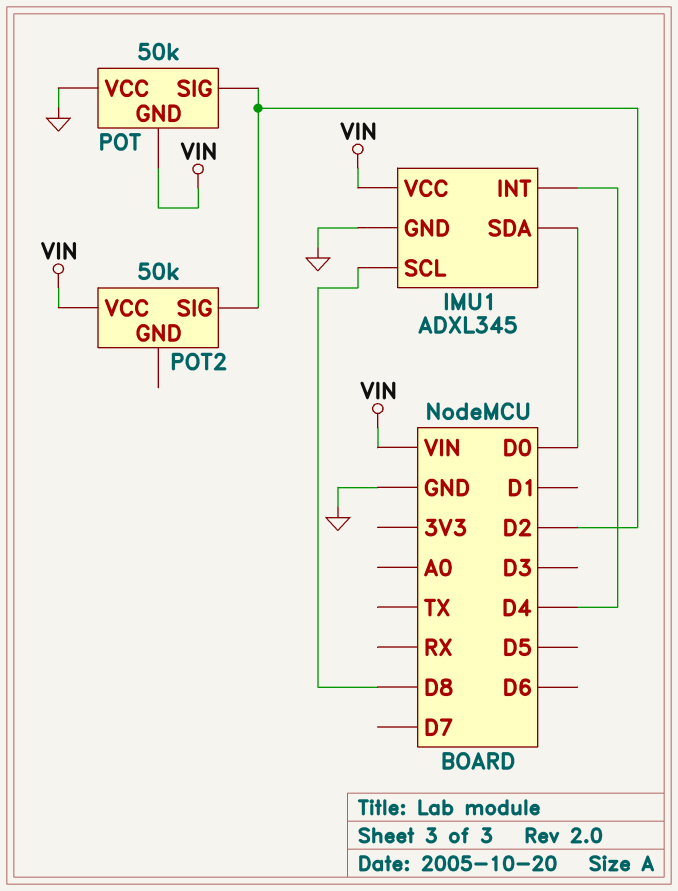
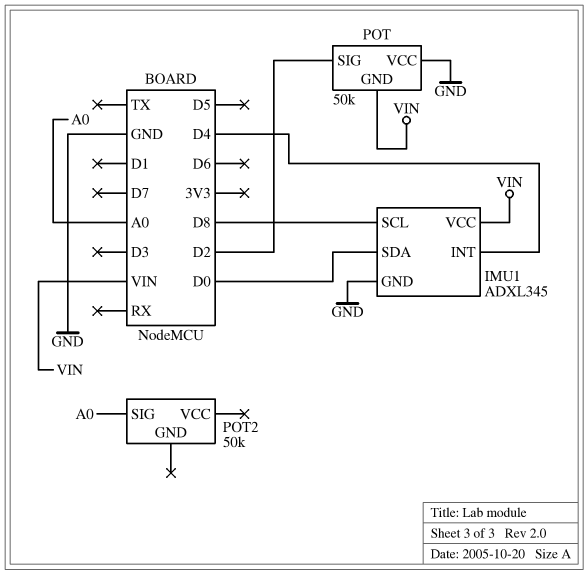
POT2 pin SIG: D2 -> A0
POT2 pin VCC: VIN -> none

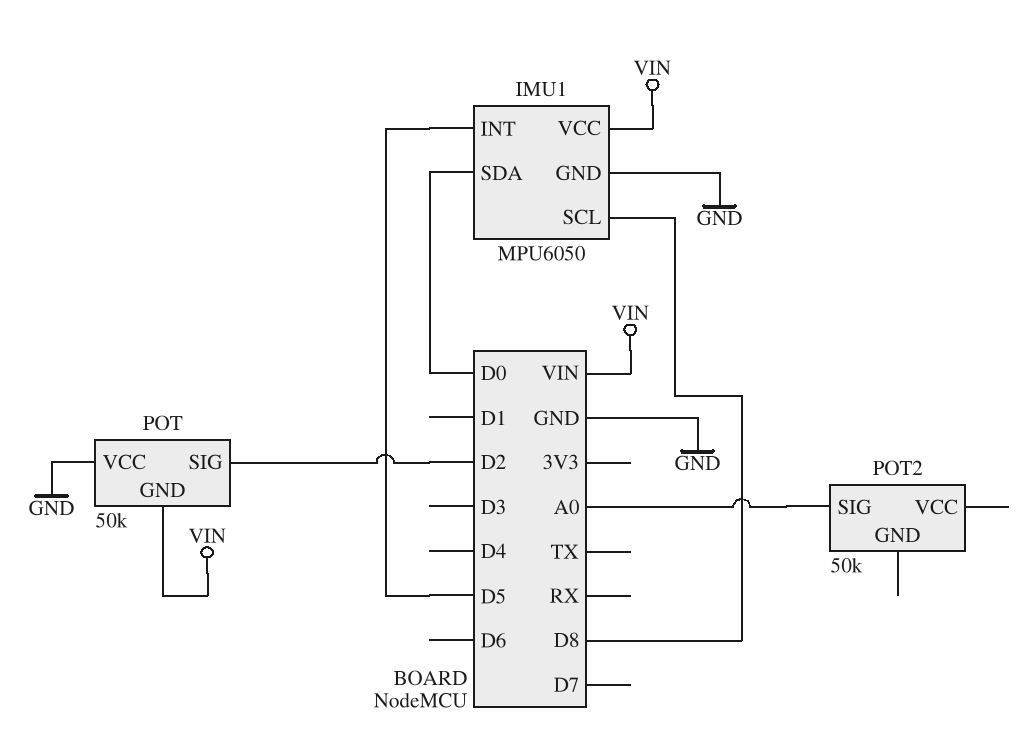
IMU1: ADXL345 -> MPU6050
IMU1 pin INT: D4 -> D5

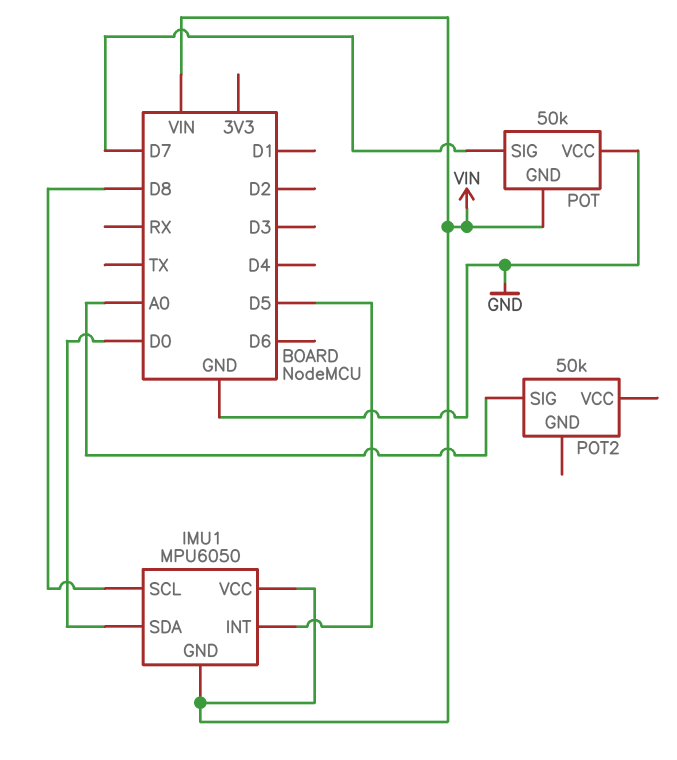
IMU1 pin GND: GND -> VIN
POT pin SIG: D2 -> D7

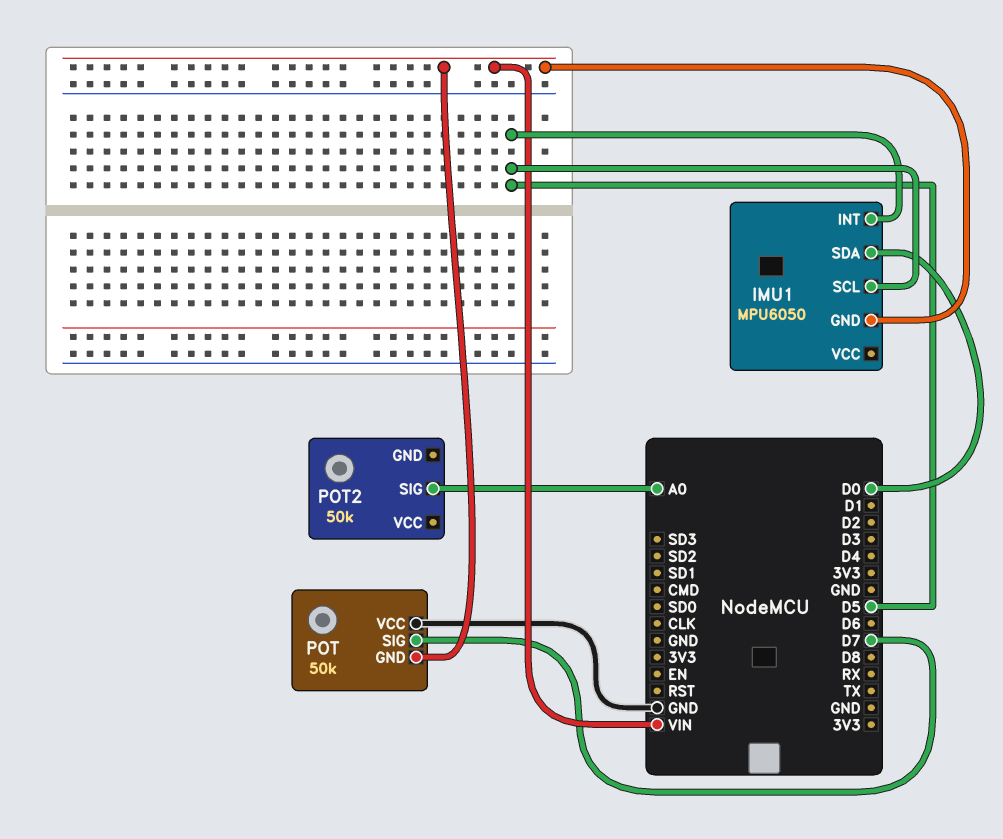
IMU1 pin SCL: D8 -> D5
IMU1 pin VCC: VIN -> none

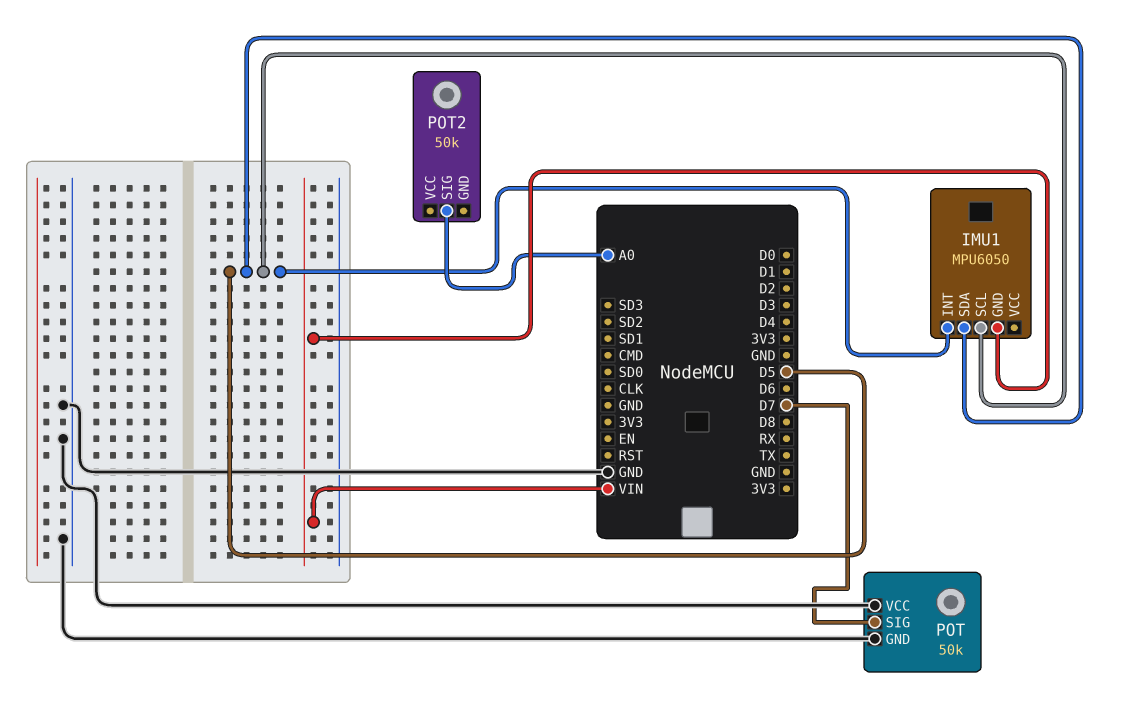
IMU1 pin SDA: D0 -> D5
POT pin GND: VIN -> GND

